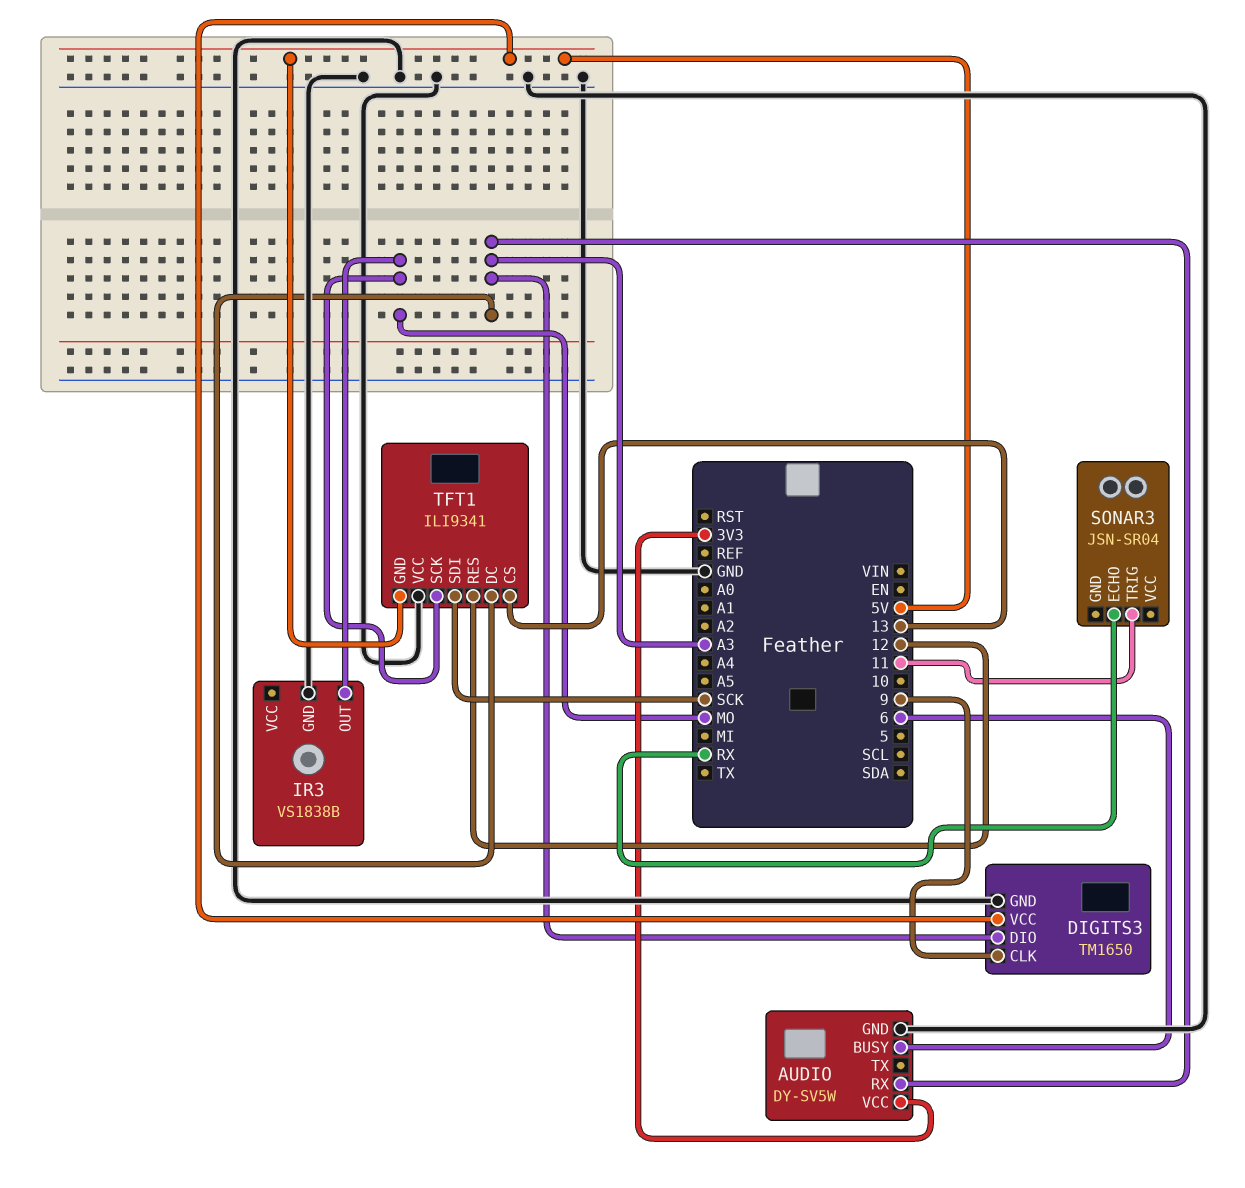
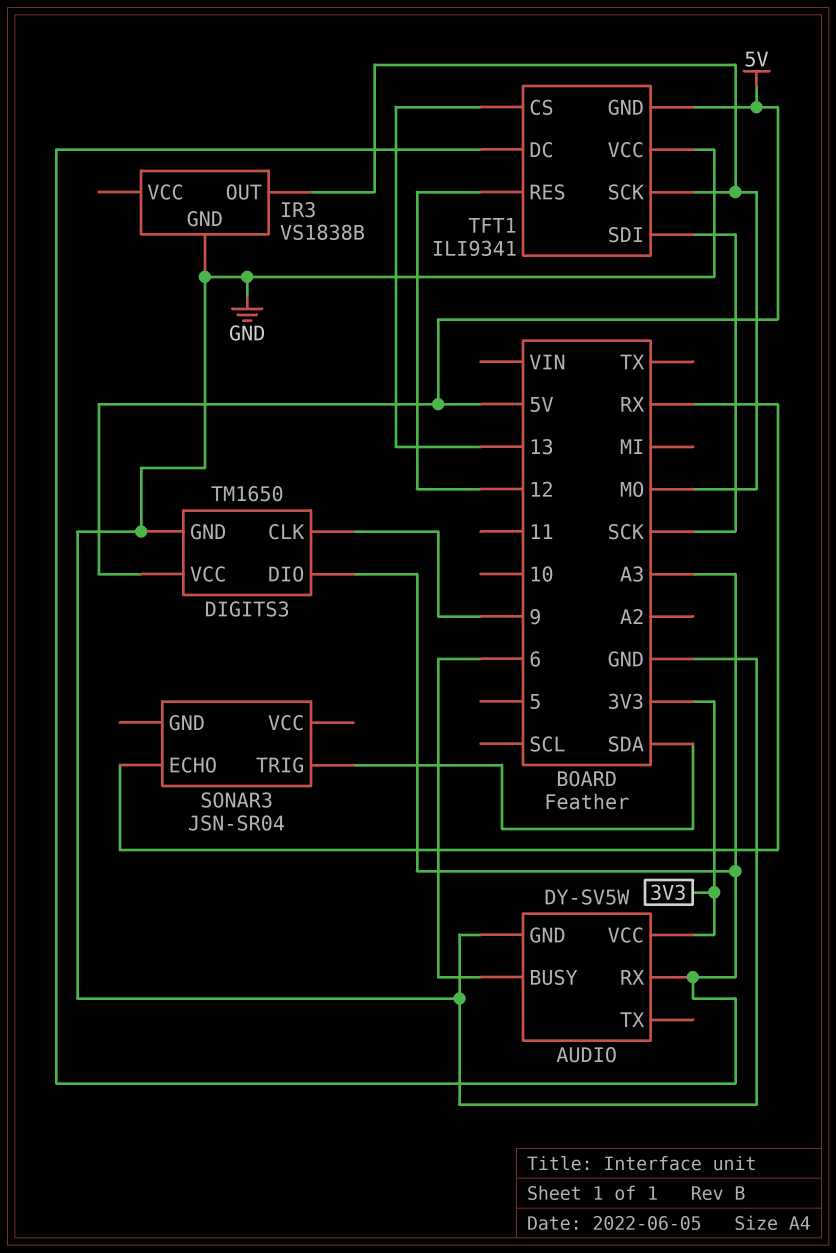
SONAR3 pin TRIG: 11 -> SDA

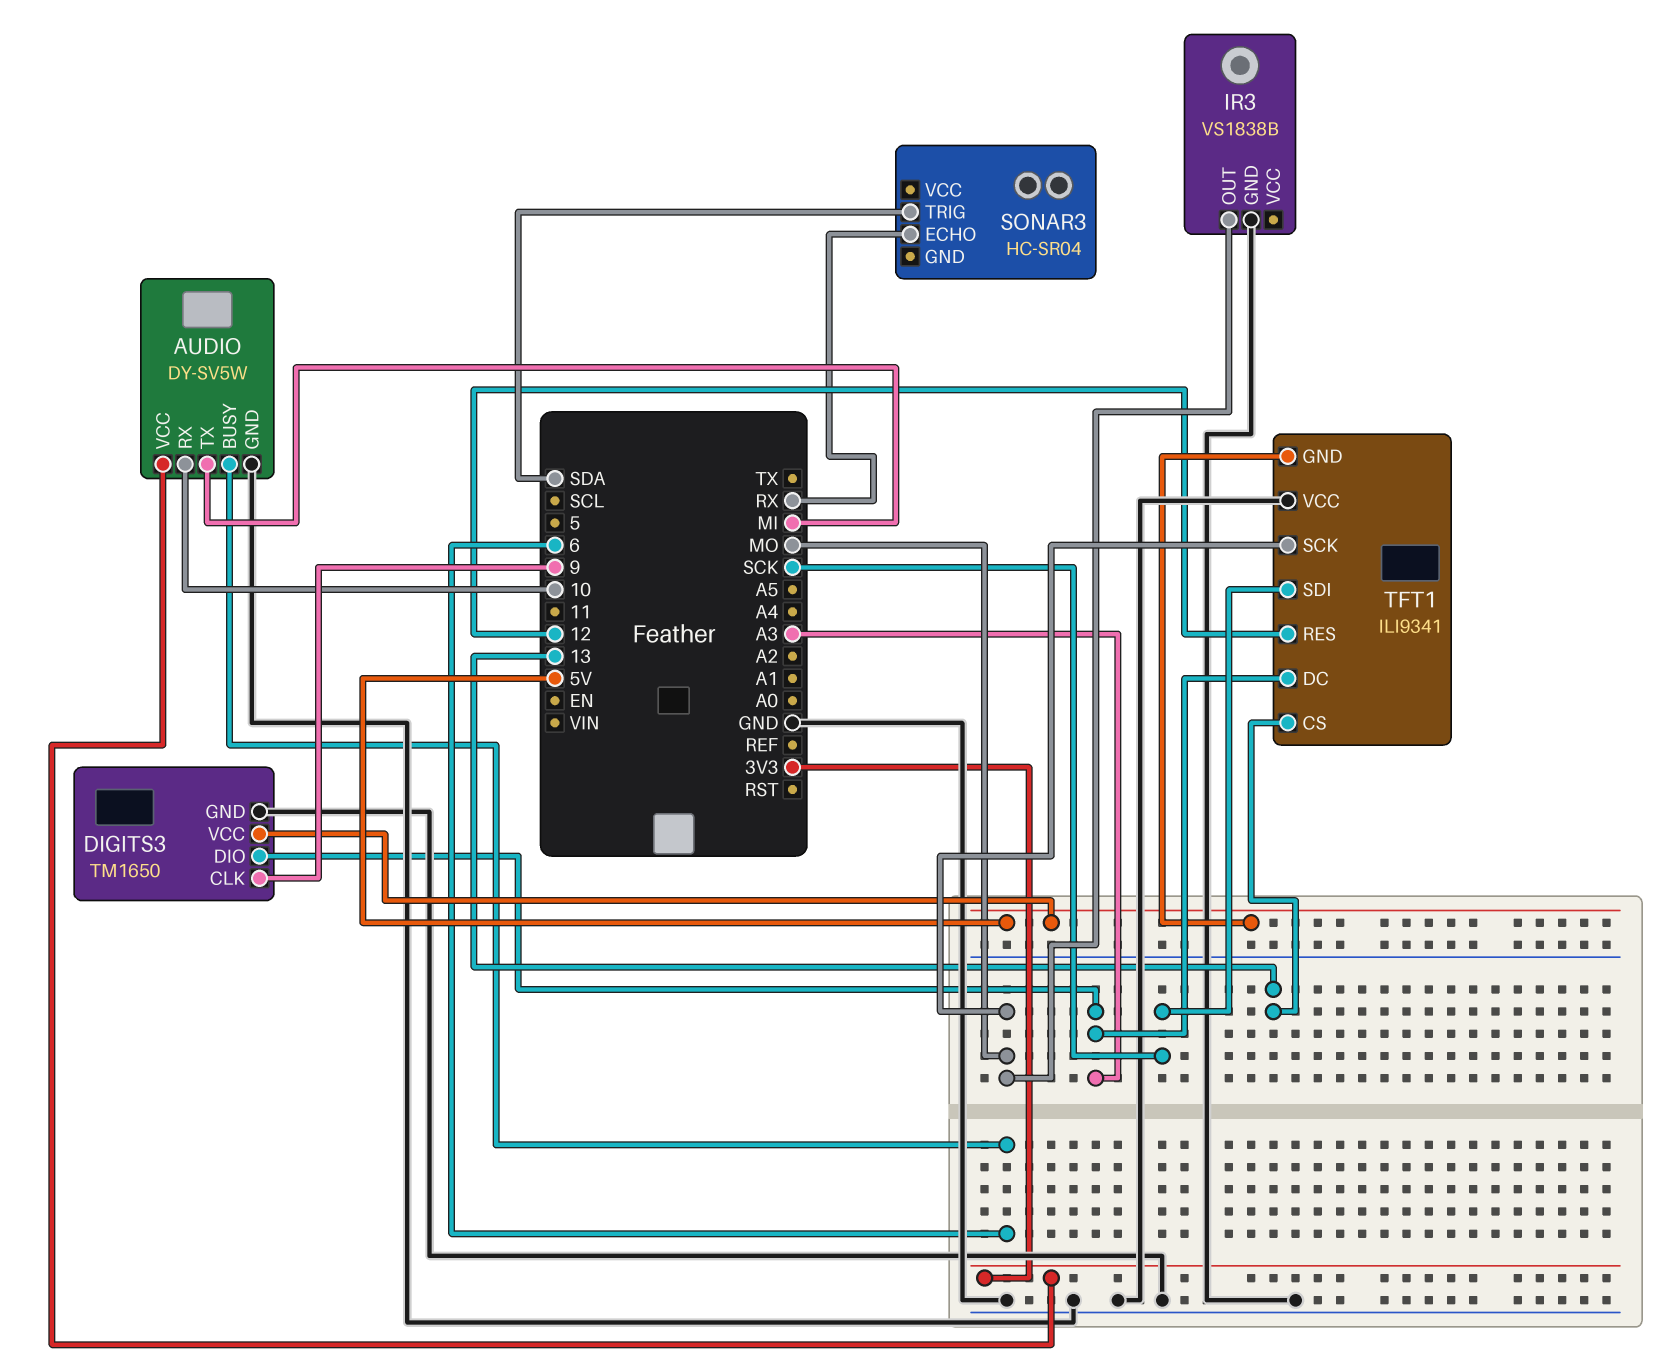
AUDIO pin RX: A3 -> 10
AUDIO pin TX: none -> MI
SONAR3: JSN-SR04 -> HC-SR04

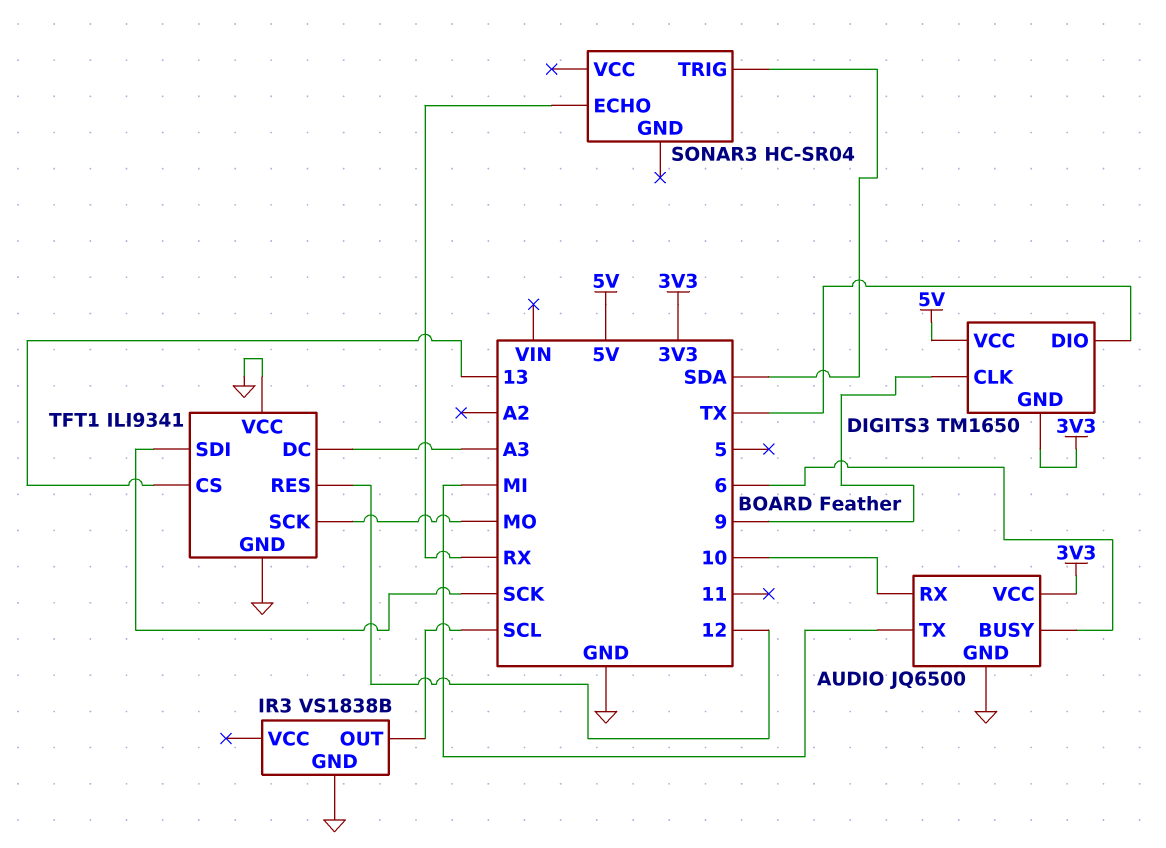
AUDIO: DY-SV5W -> JQ6500
DIGITS3 pin DIO: A3 -> TX
DIGITS3 pin GND: GND -> 3V3
IR3 pin OUT: MO -> SCL
TFT1 pin GND: 5V -> GND

